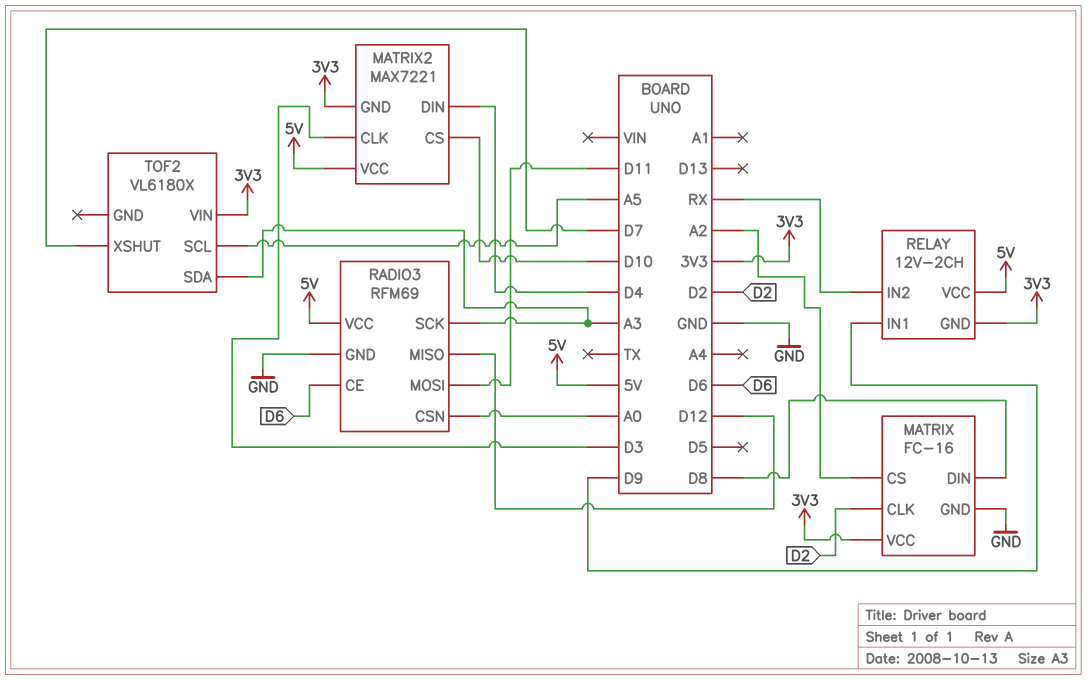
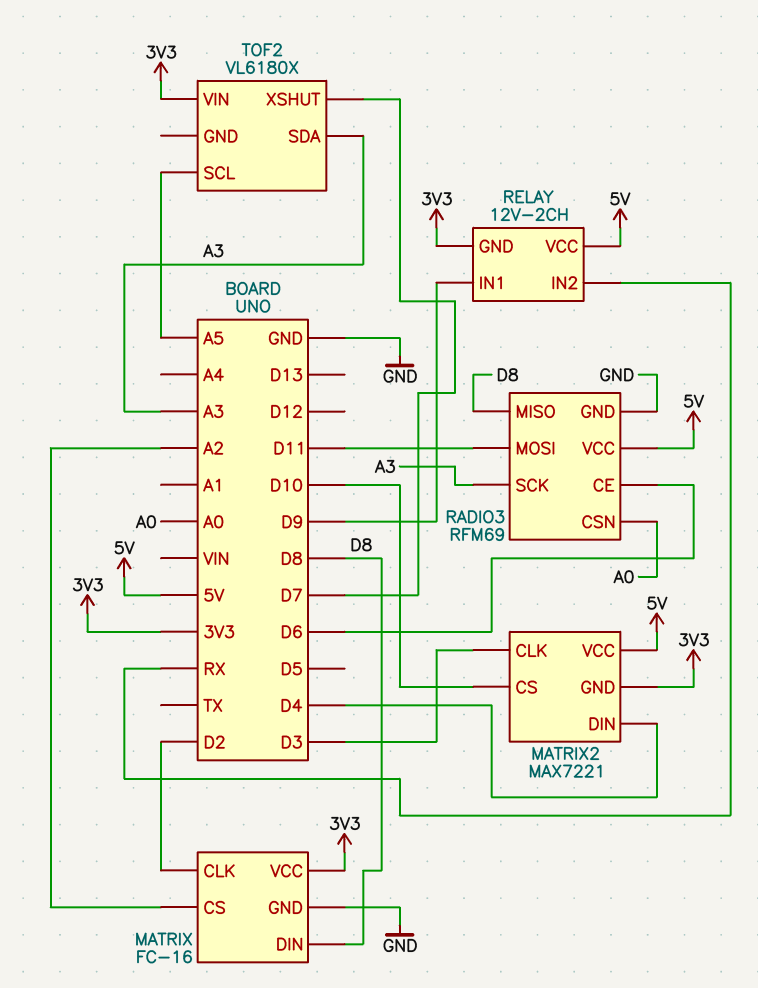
RADIO3 pin MISO: D12 -> D8

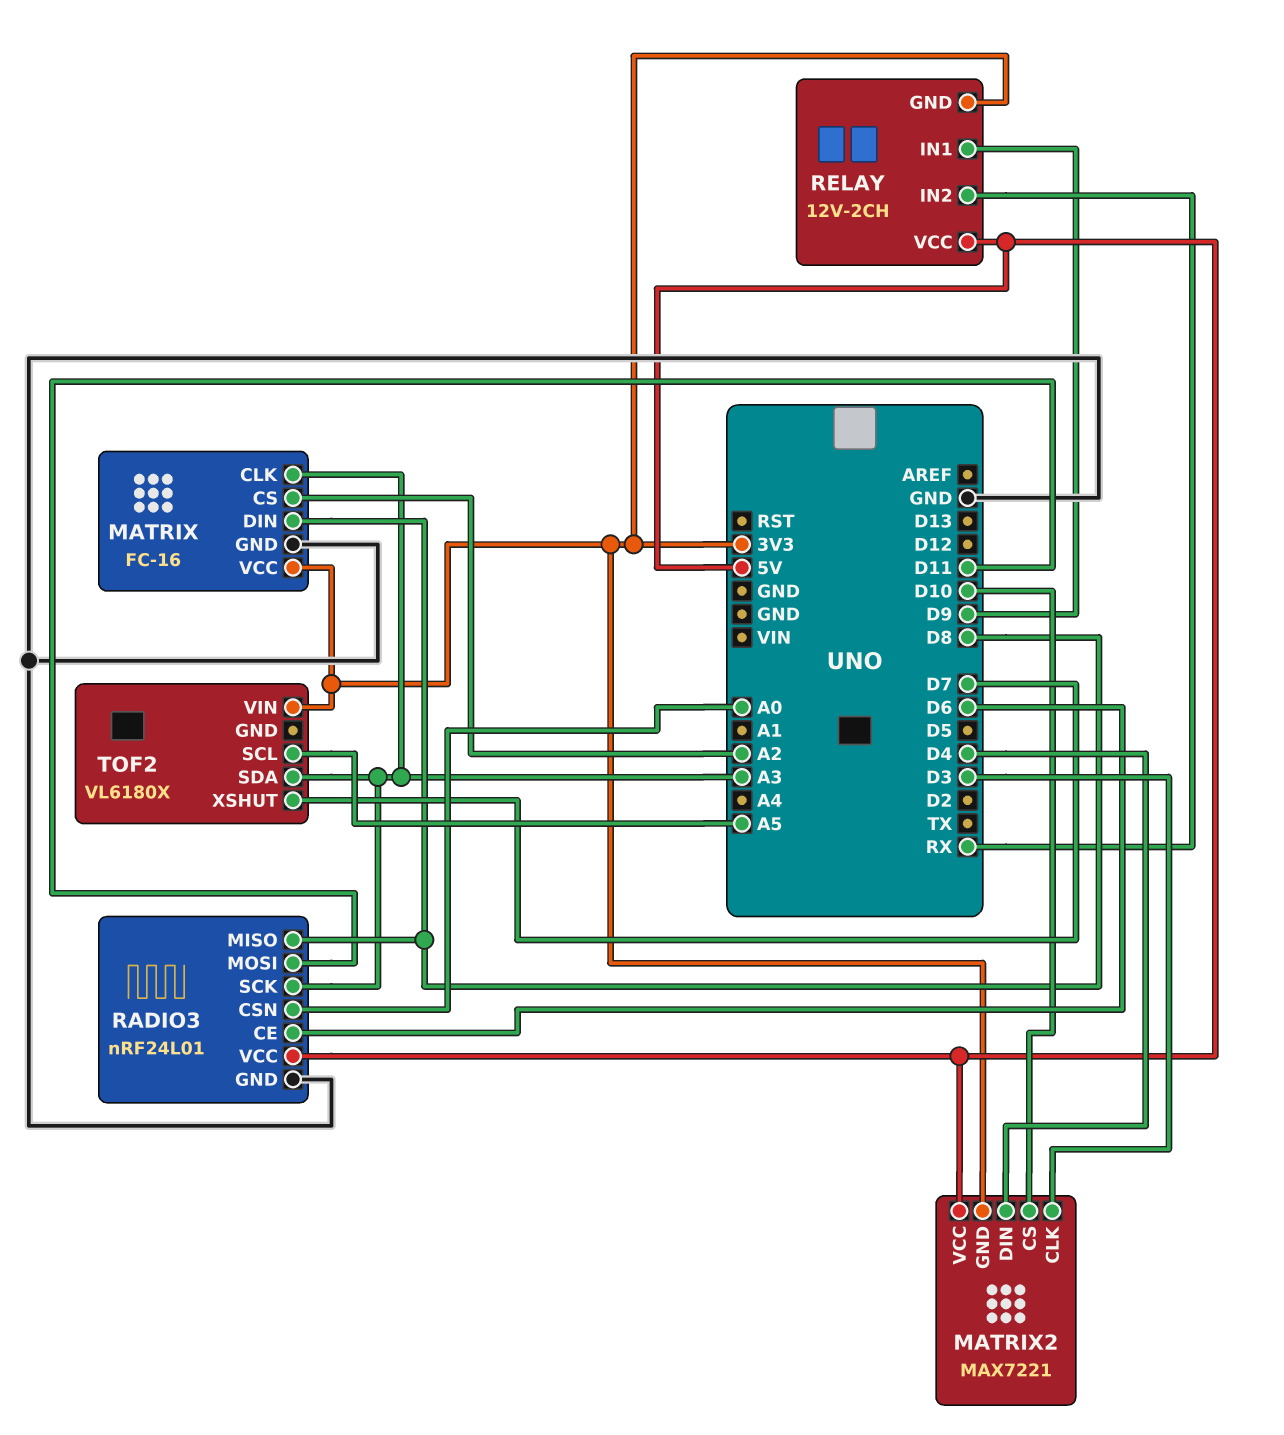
MATRIX pin CLK: D2 -> A3
RADIO3: RFM69 -> nRF24L01

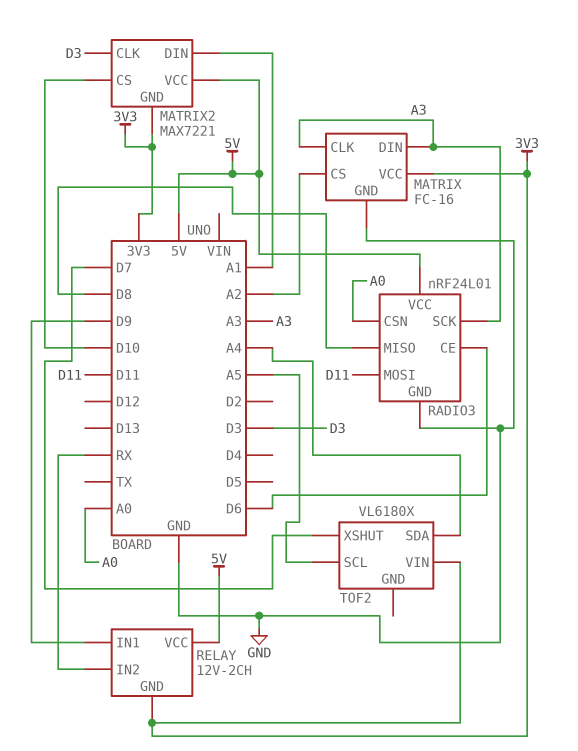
MATRIX pin DIN: D8 -> A3
MATRIX2 pin DIN: D4 -> A1
TOF2 pin SDA: A3 -> A4

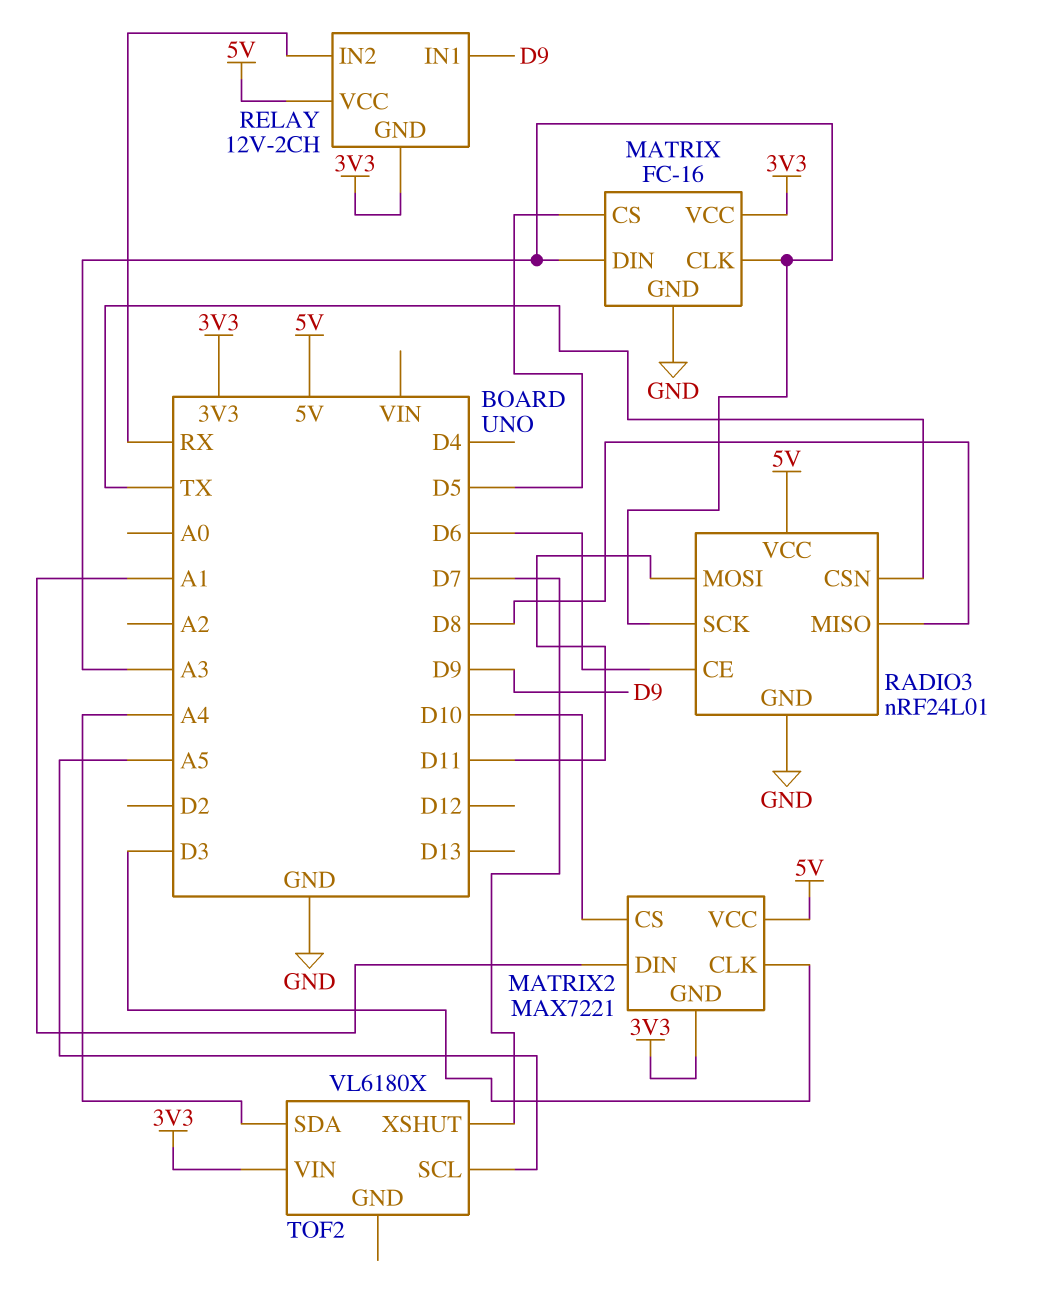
MATRIX pin CS: A2 -> D5
RADIO3 pin CSN: A0 -> TX

